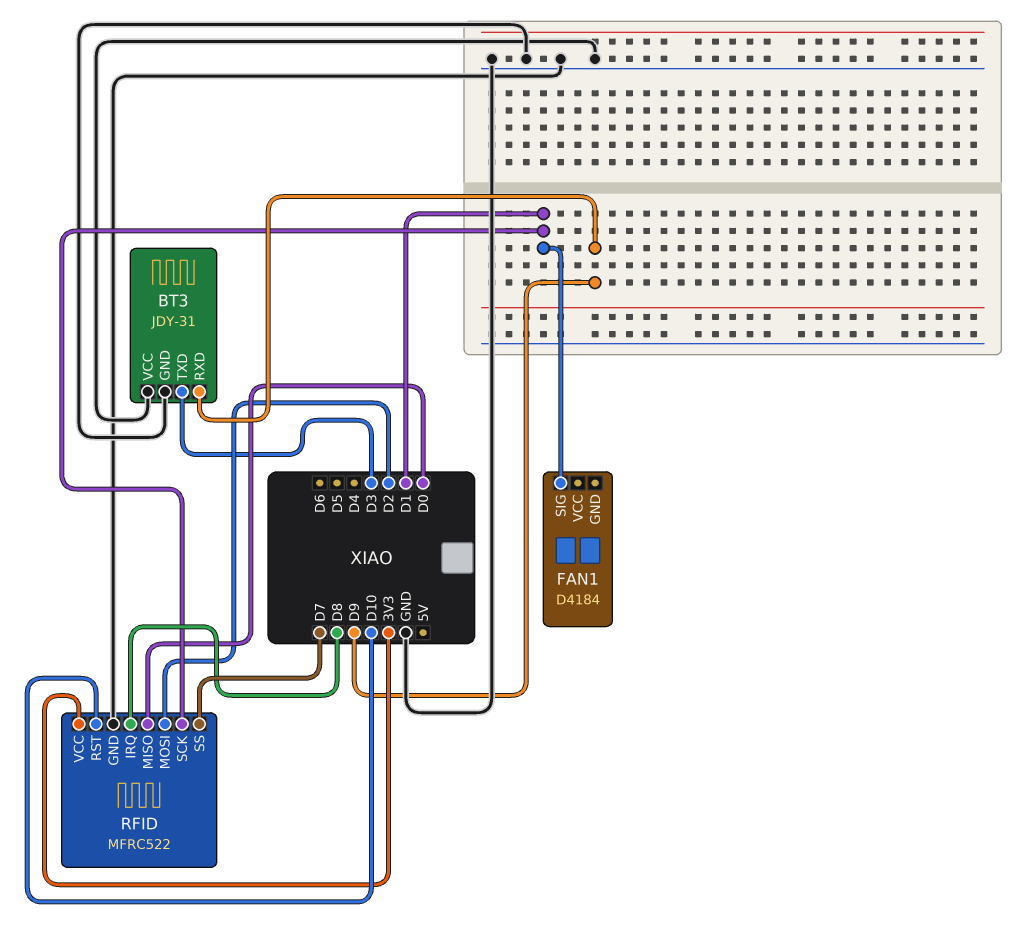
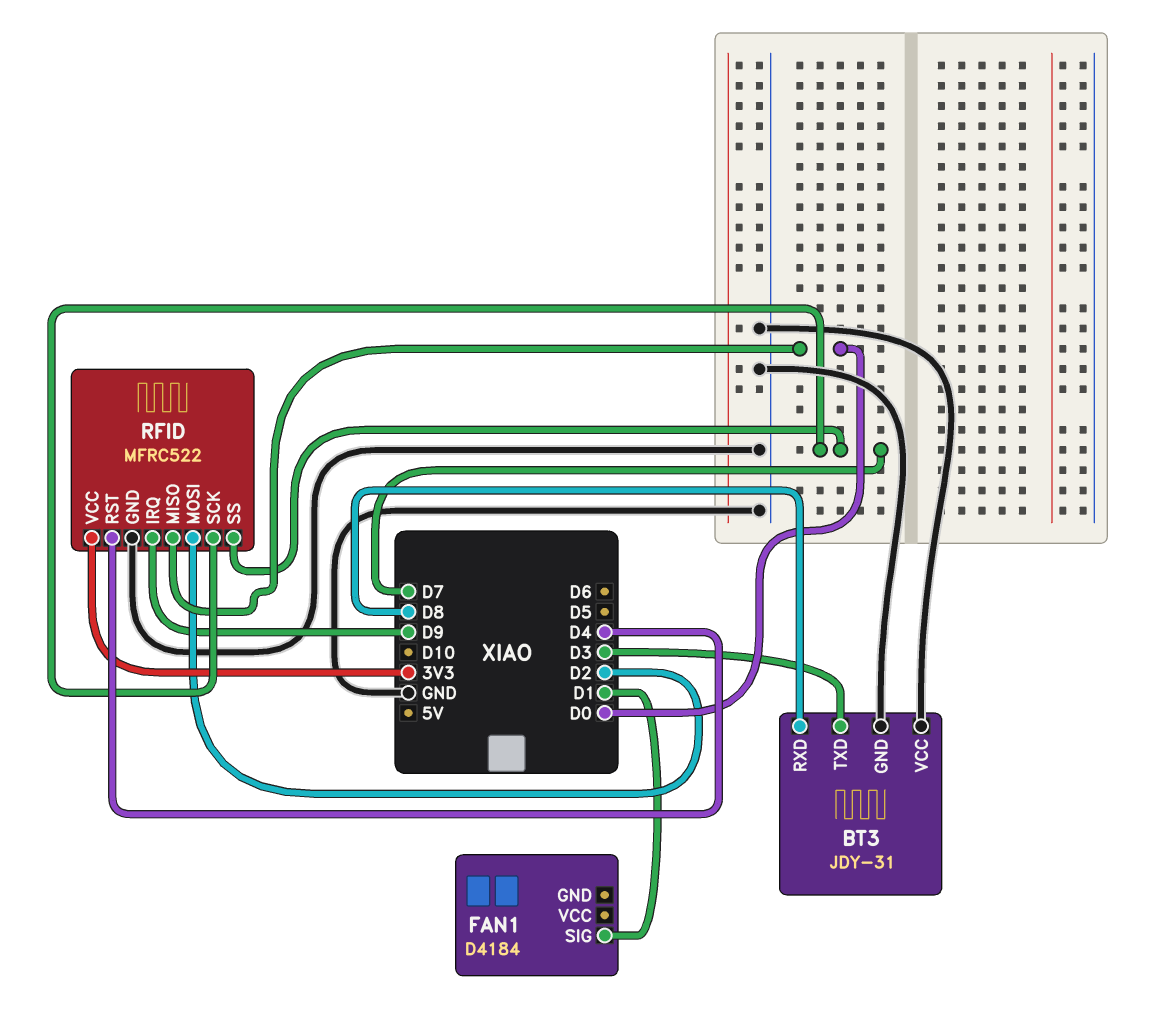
BT3 pin RXD: D9 -> D8
RFID pin IRQ: D8 -> D9
RFID pin RST: D10 -> D4
RFID pin SCK: D1 -> D7

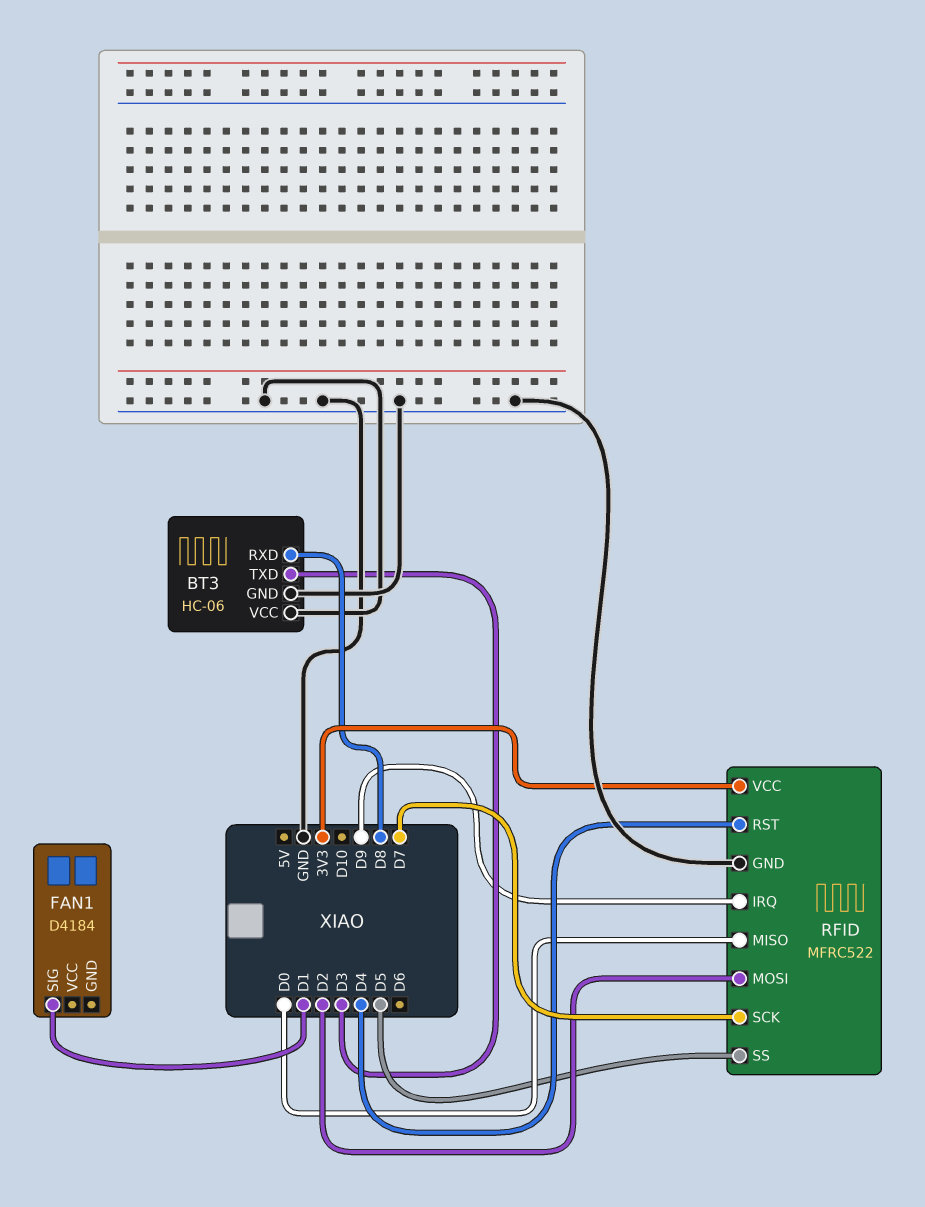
BT3: JDY-31 -> HC-06
RFID pin SS: D7 -> D5

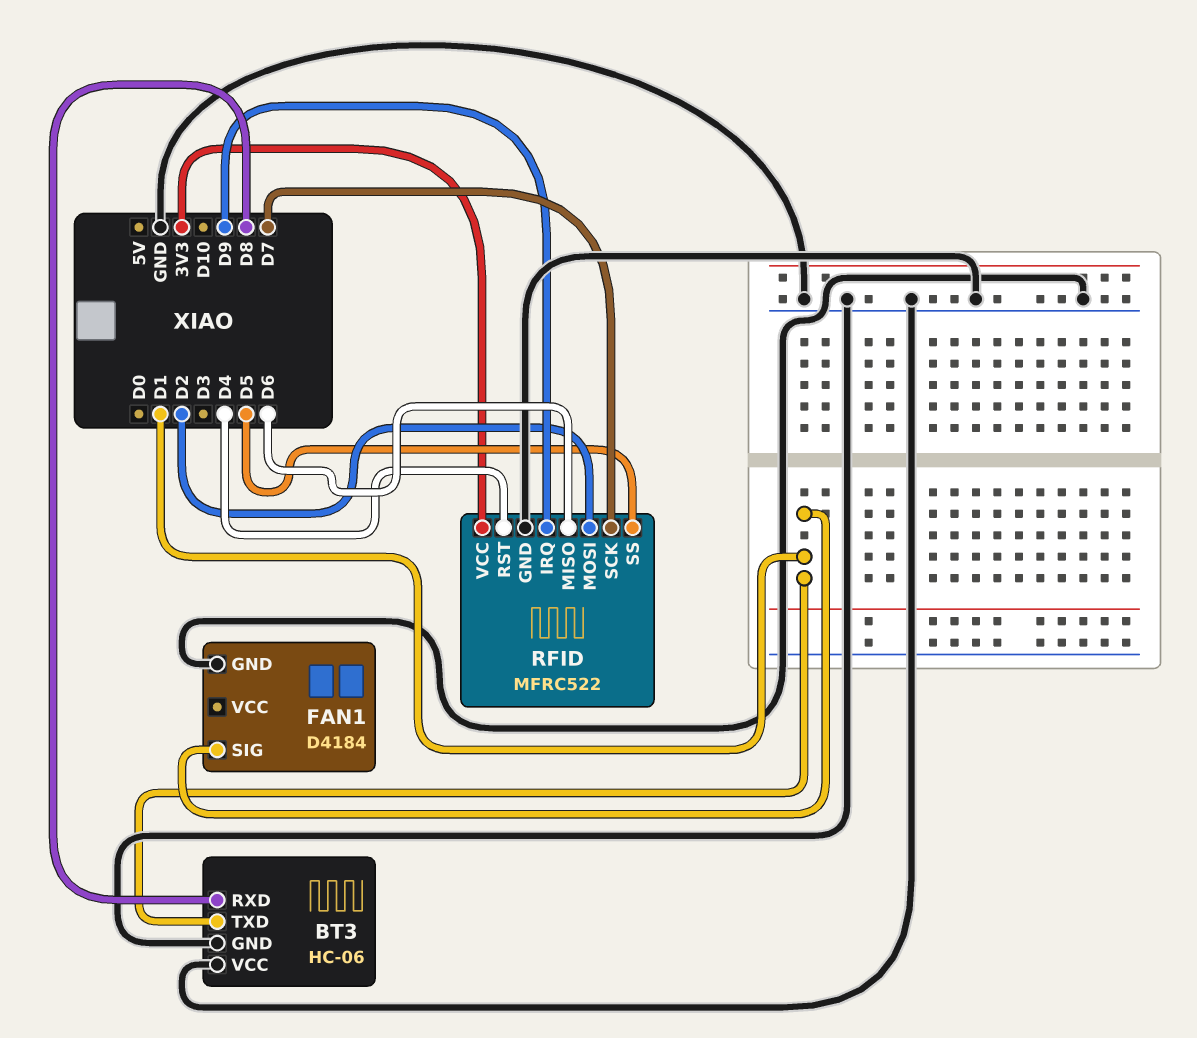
BT3 pin TXD: D3 -> D1
FAN1 pin GND: none -> GND
RFID pin MISO: D0 -> D6

